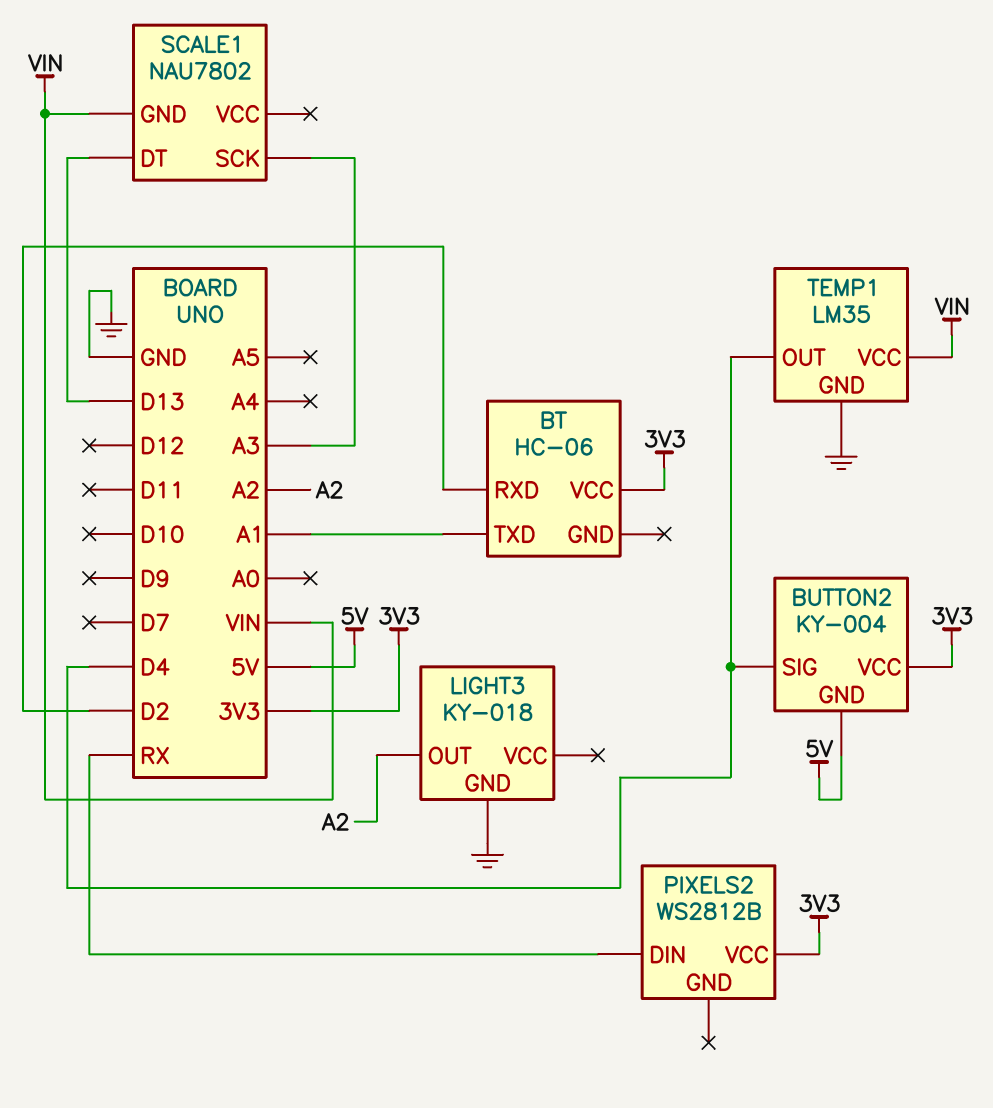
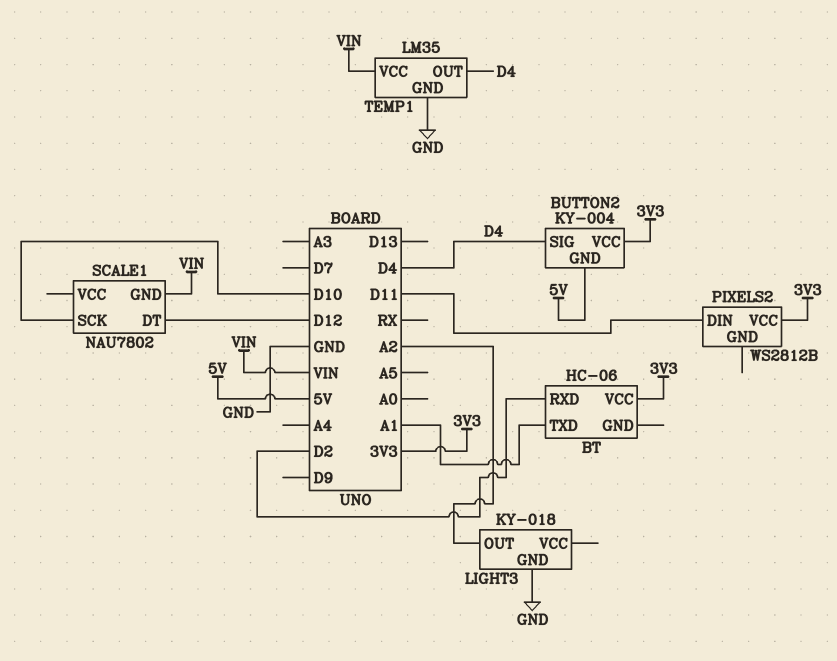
PIXELS2 pin DIN: RX -> D11
SCALE1 pin DT: D13 -> D12
SCALE1 pin SCK: A3 -> D10

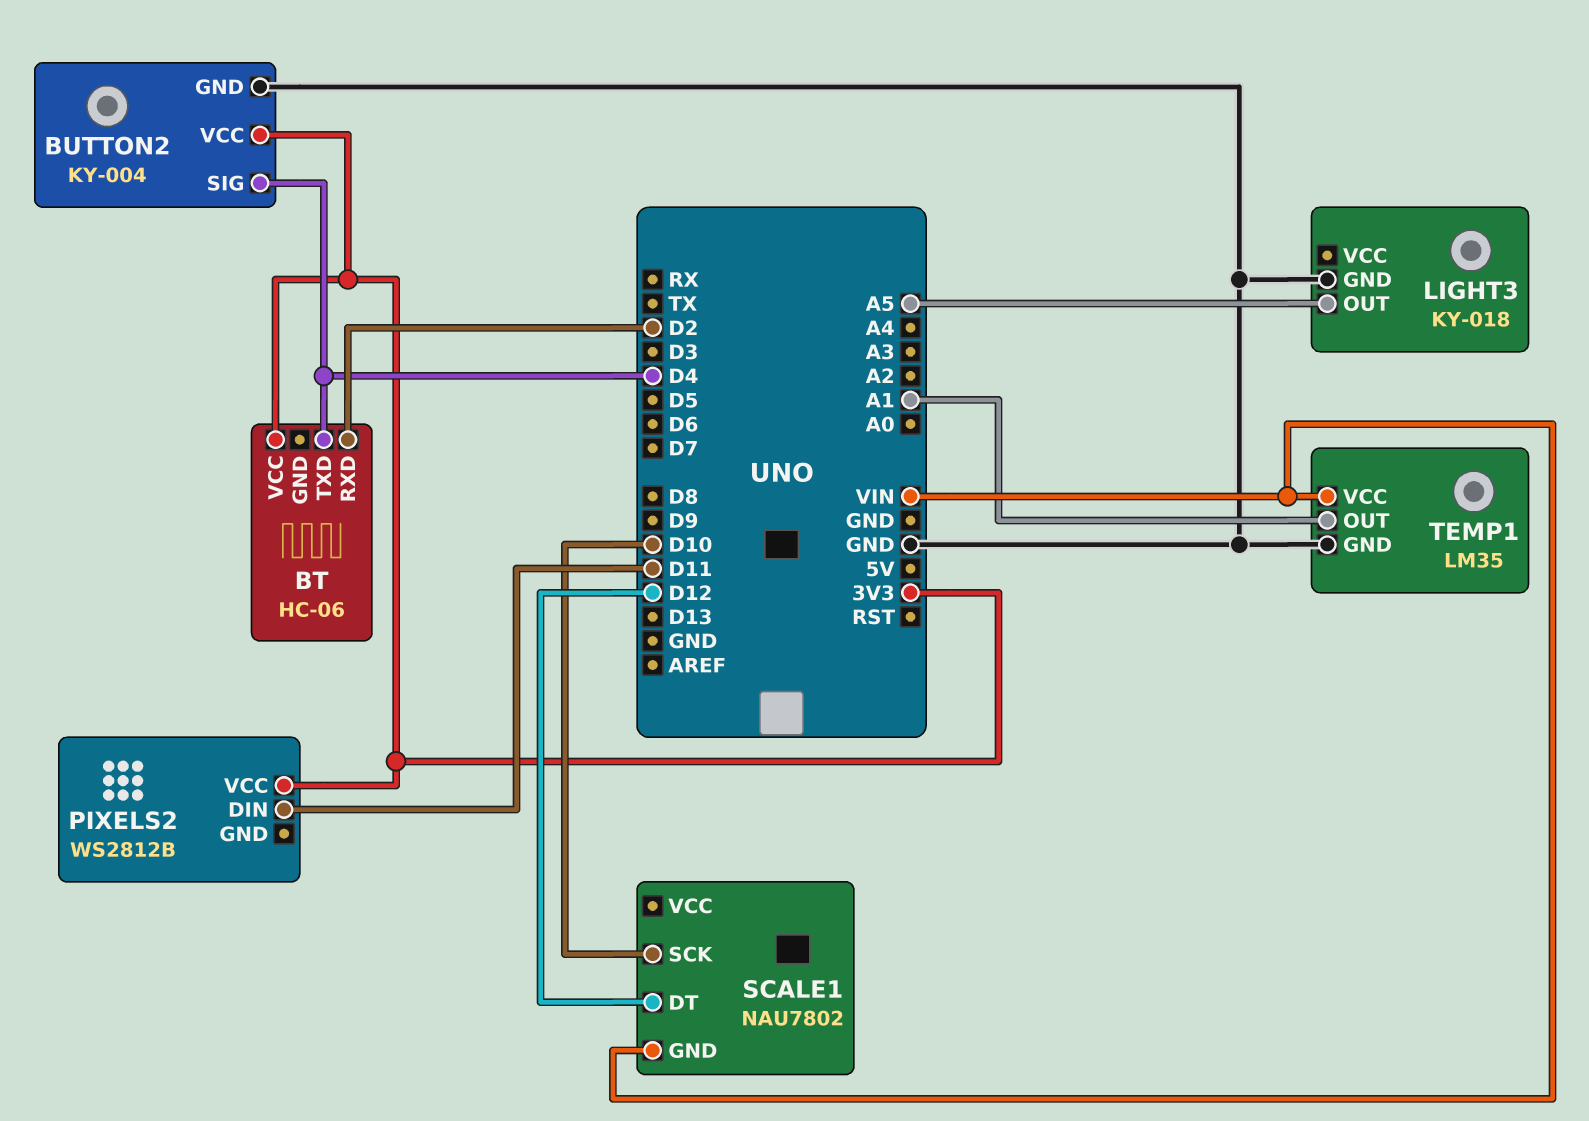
BT pin TXD: A1 -> D4
BUTTON2 pin GND: 5V -> GND
LIGHT3 pin OUT: A2 -> A5
TEMP1 pin OUT: D4 -> A1

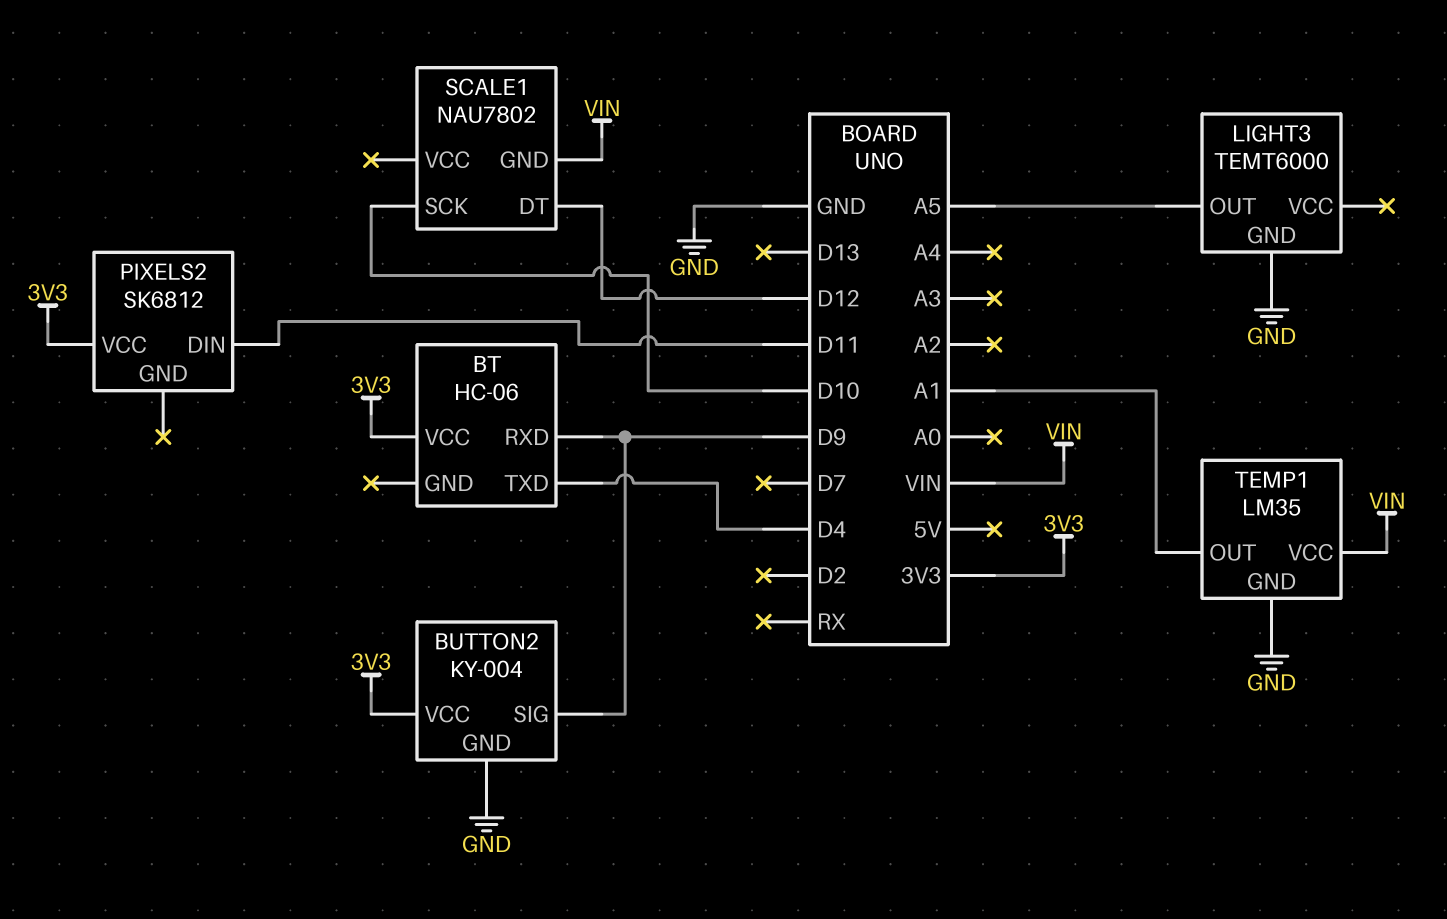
BT pin RXD: D2 -> D9
BUTTON2 pin SIG: D4 -> D9
LIGHT3: KY-018 -> TEMT6000
PIXELS2: WS2812B -> SK6812

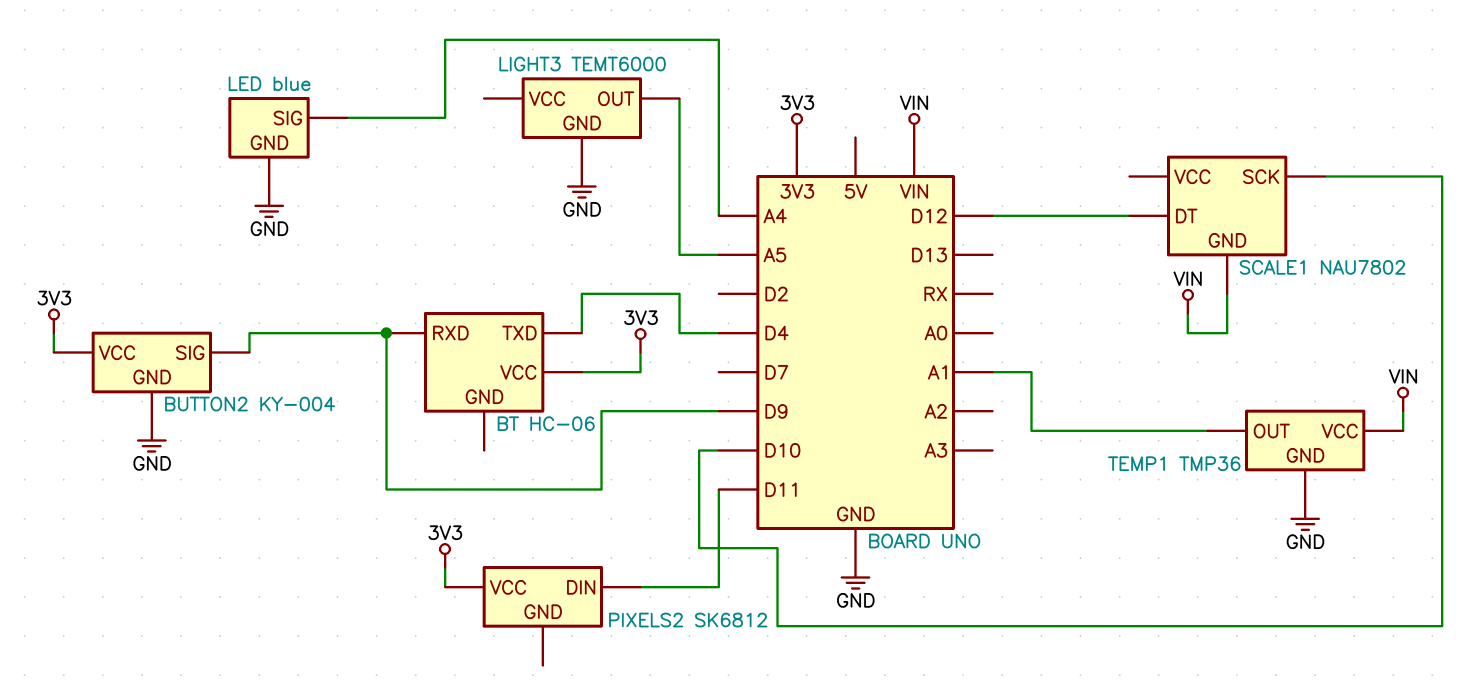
LED: none -> blue
LED pin GND: none -> GND
LED pin SIG: none -> A4
TEMP1: LM35 -> TMP36

